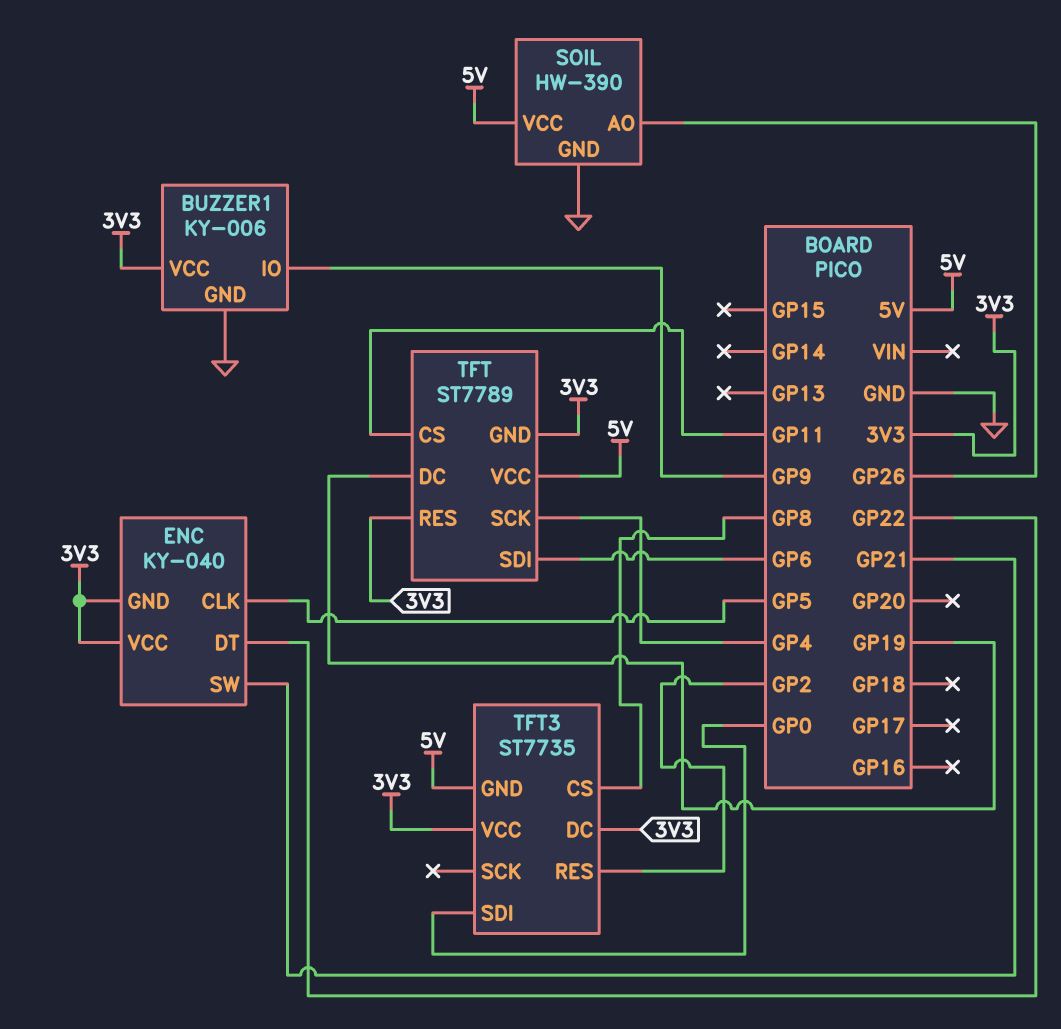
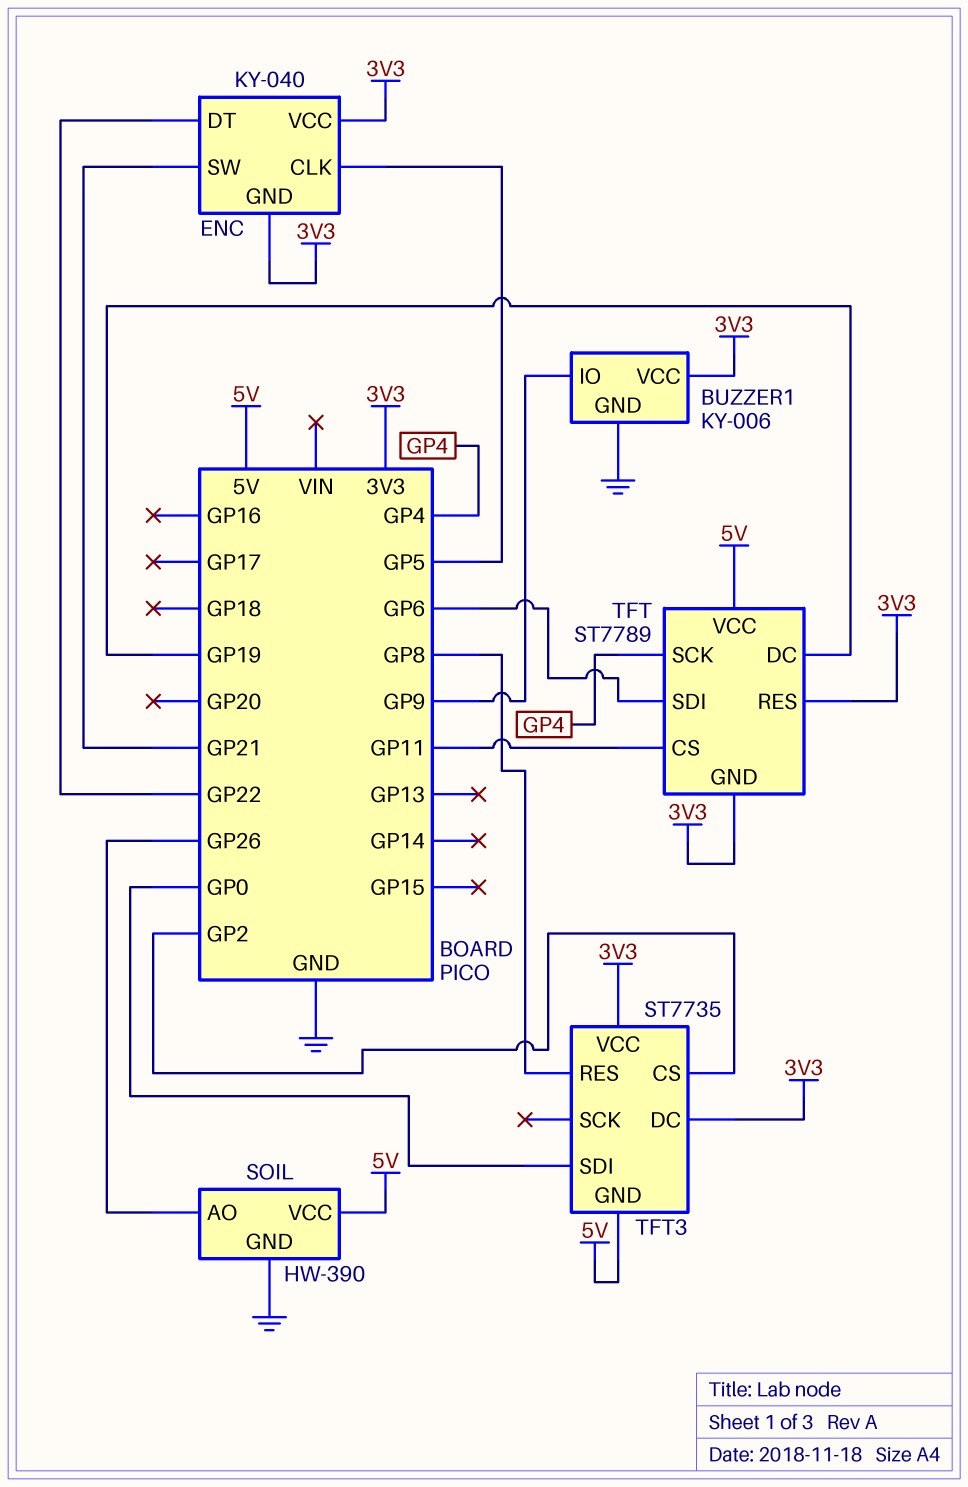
TFT3 pin CS: GP8 -> GP2
TFT3 pin RES: GP2 -> GP8

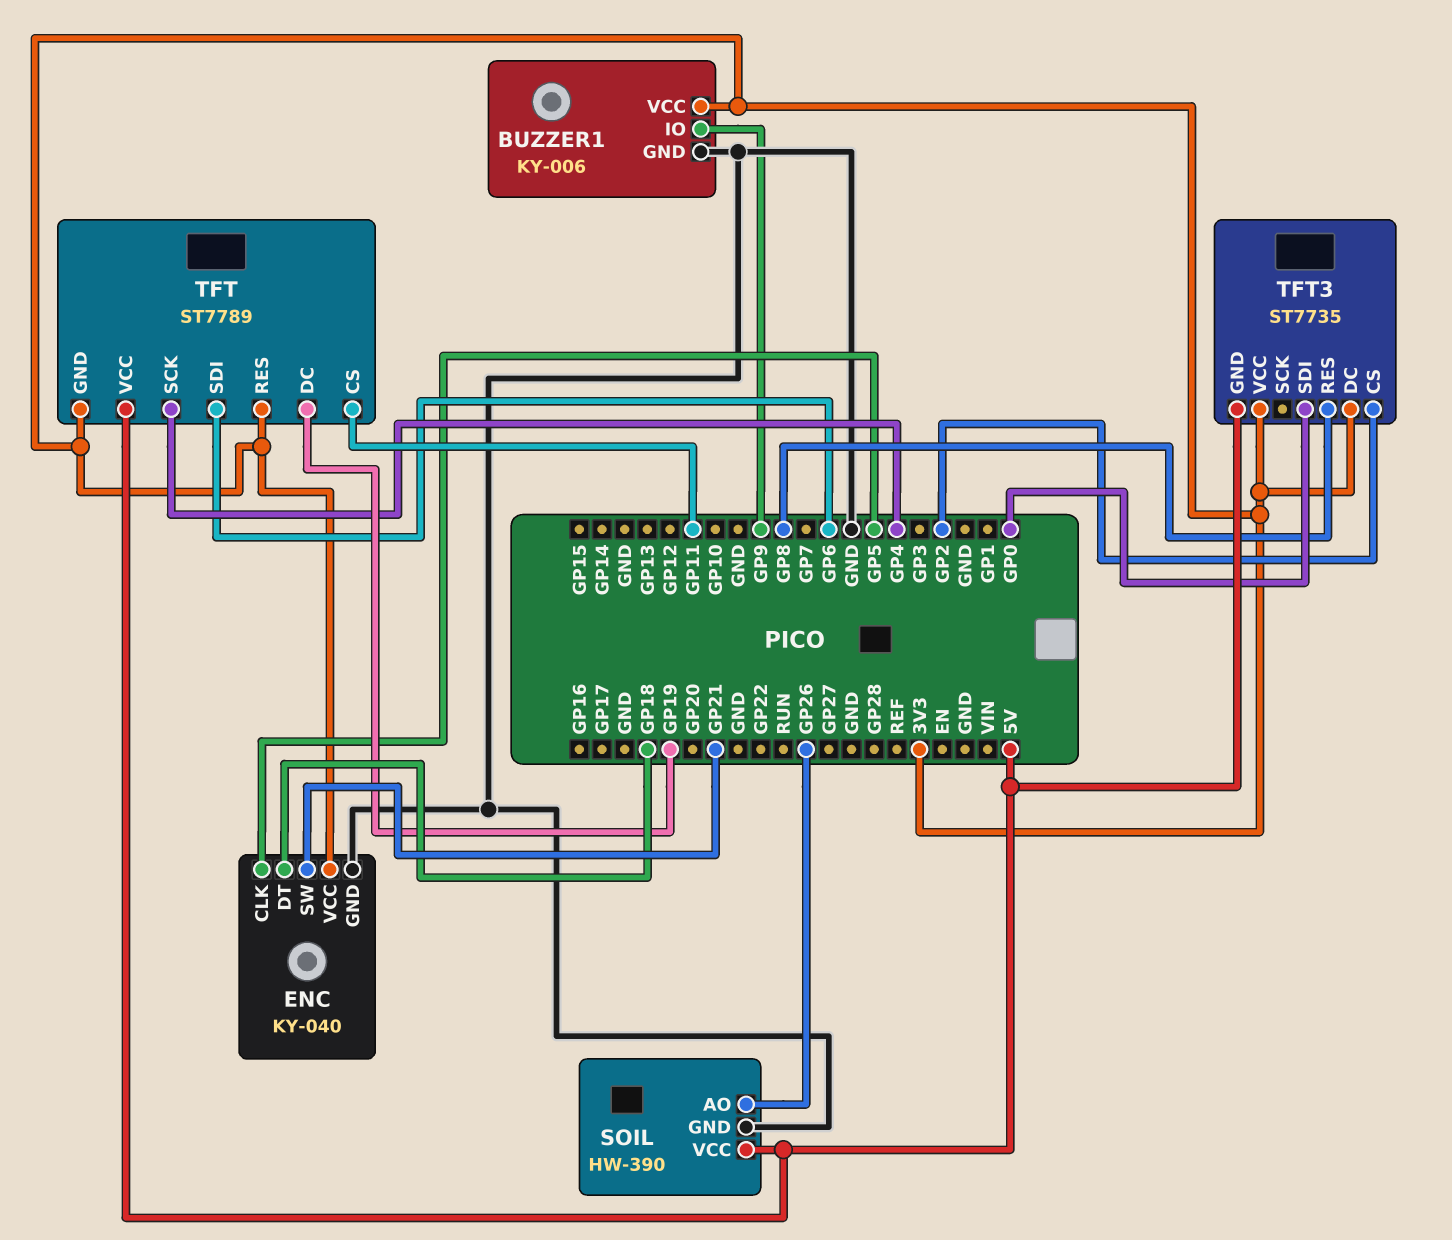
ENC pin DT: GP22 -> GP18
ENC pin GND: 3V3 -> GND

